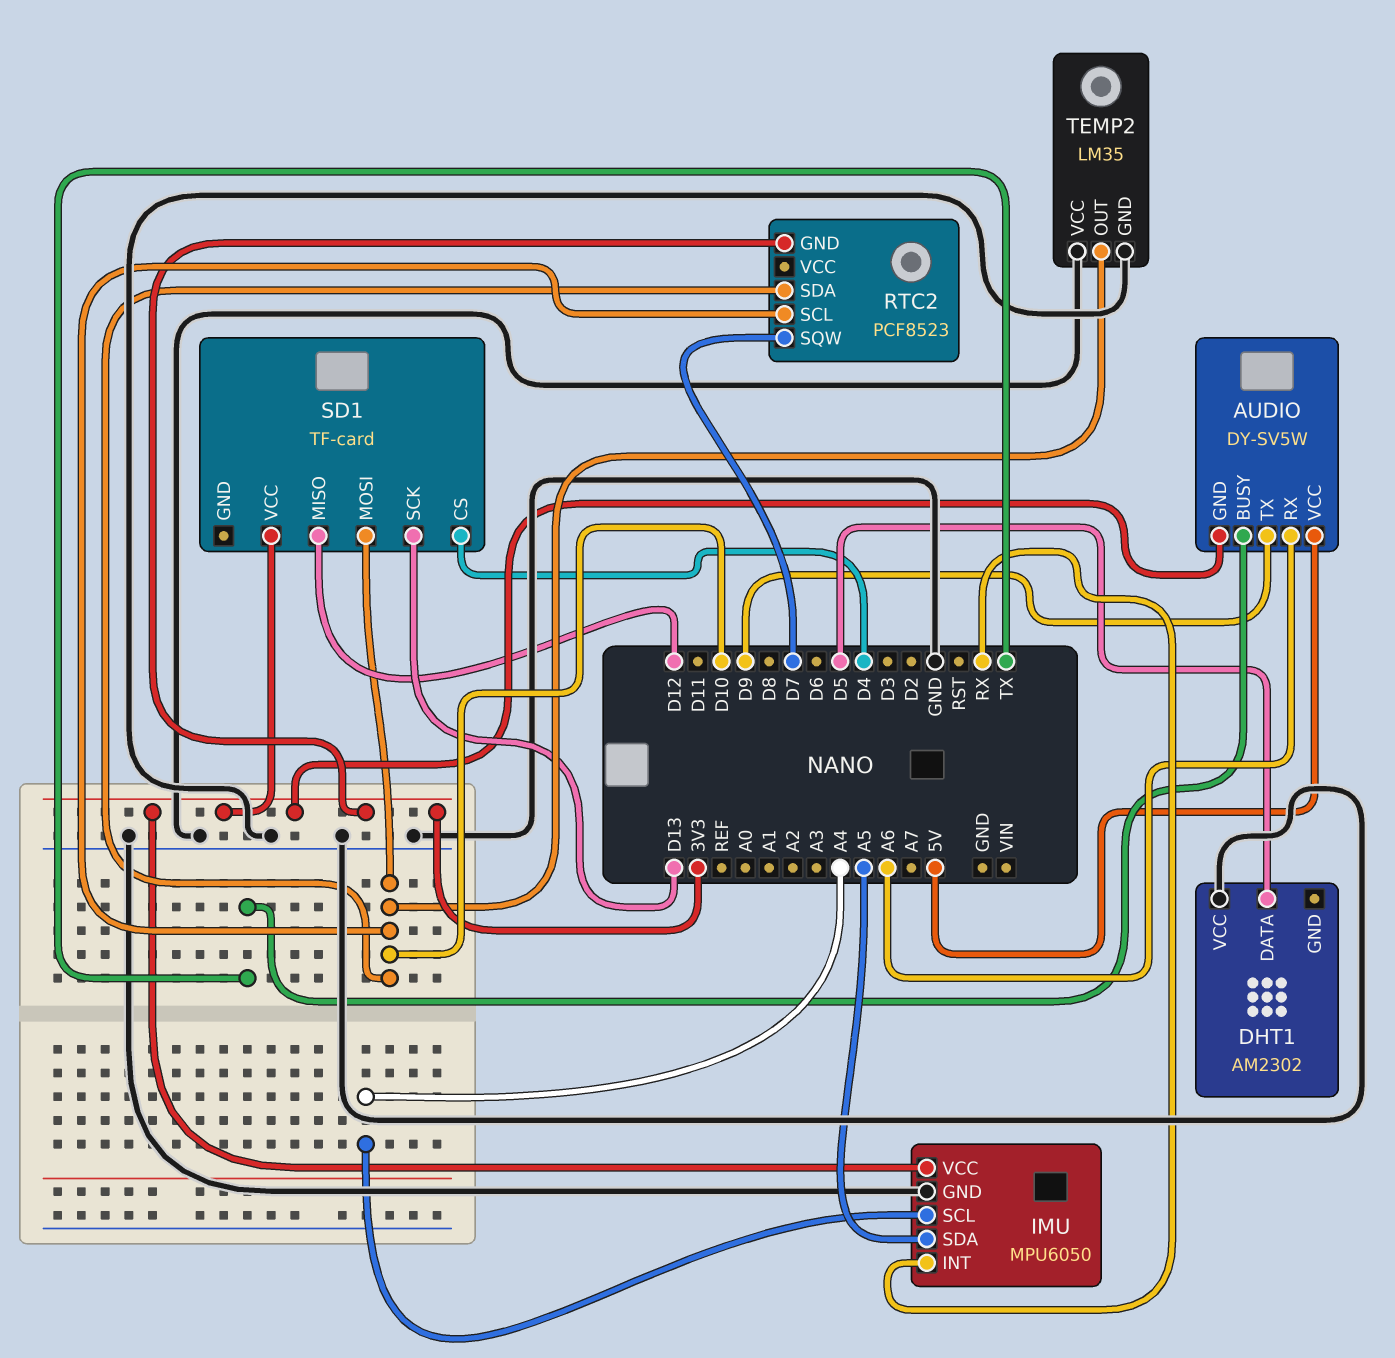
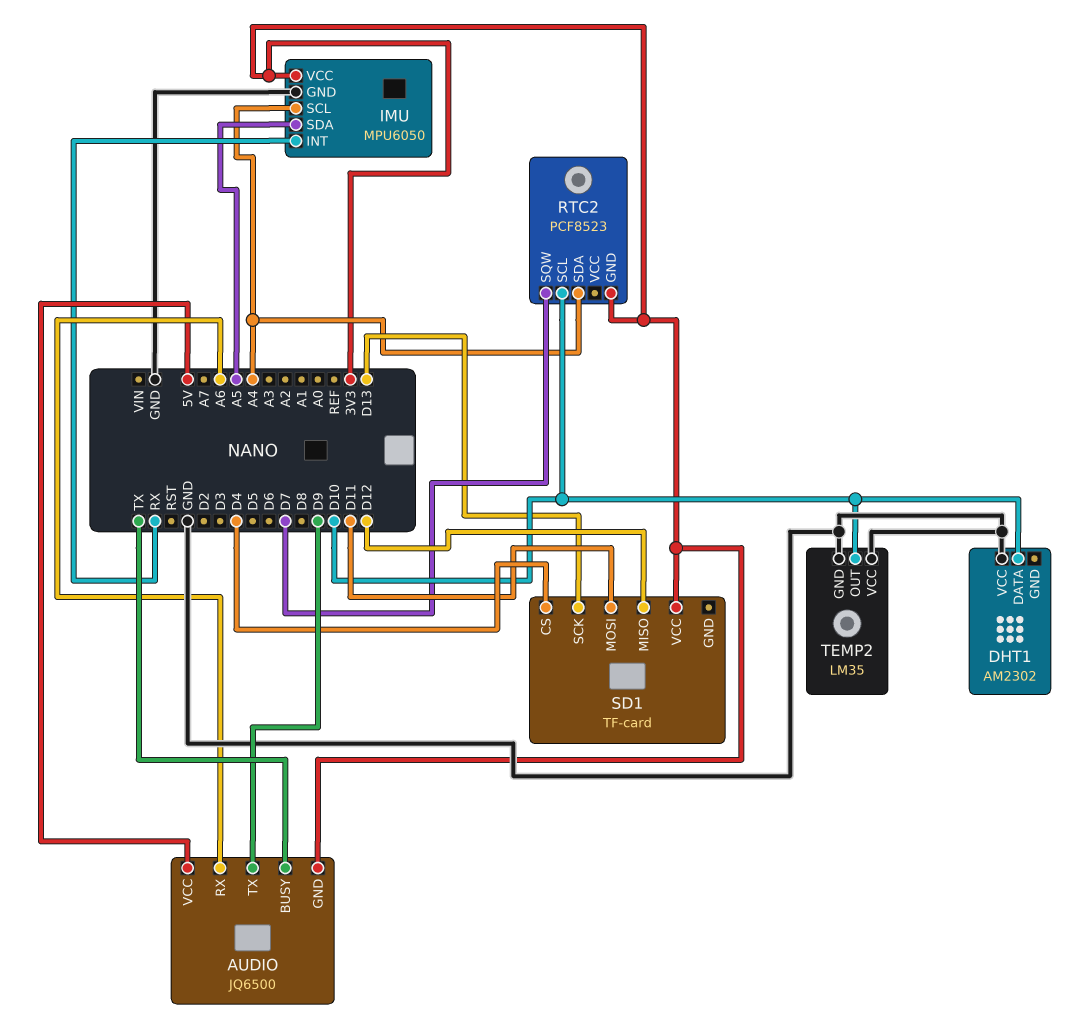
AUDIO: DY-SV5W -> JQ6500
DHT1 pin DATA: D5 -> D10
RTC2 pin SDA: D10 -> A4
SD1 pin MOSI: D10 -> D11

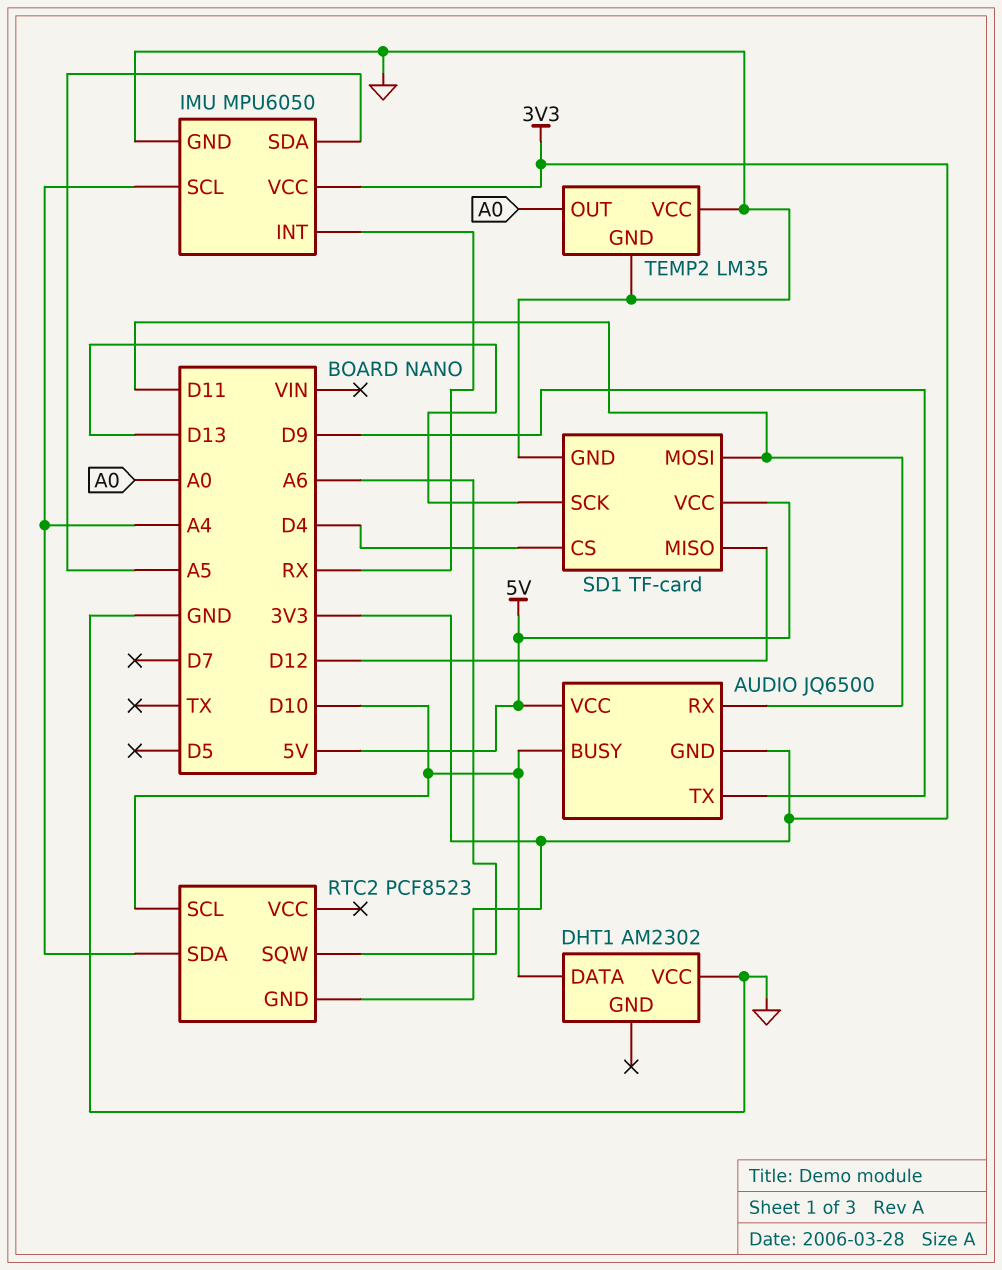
AUDIO pin BUSY: TX -> D10
AUDIO pin RX: A6 -> D11
RTC2 pin SQW: D7 -> A6
SD1 pin GND: none -> GND
SD1 pin VCC: 3V3 -> 5V
TEMP2 pin OUT: D10 -> A0

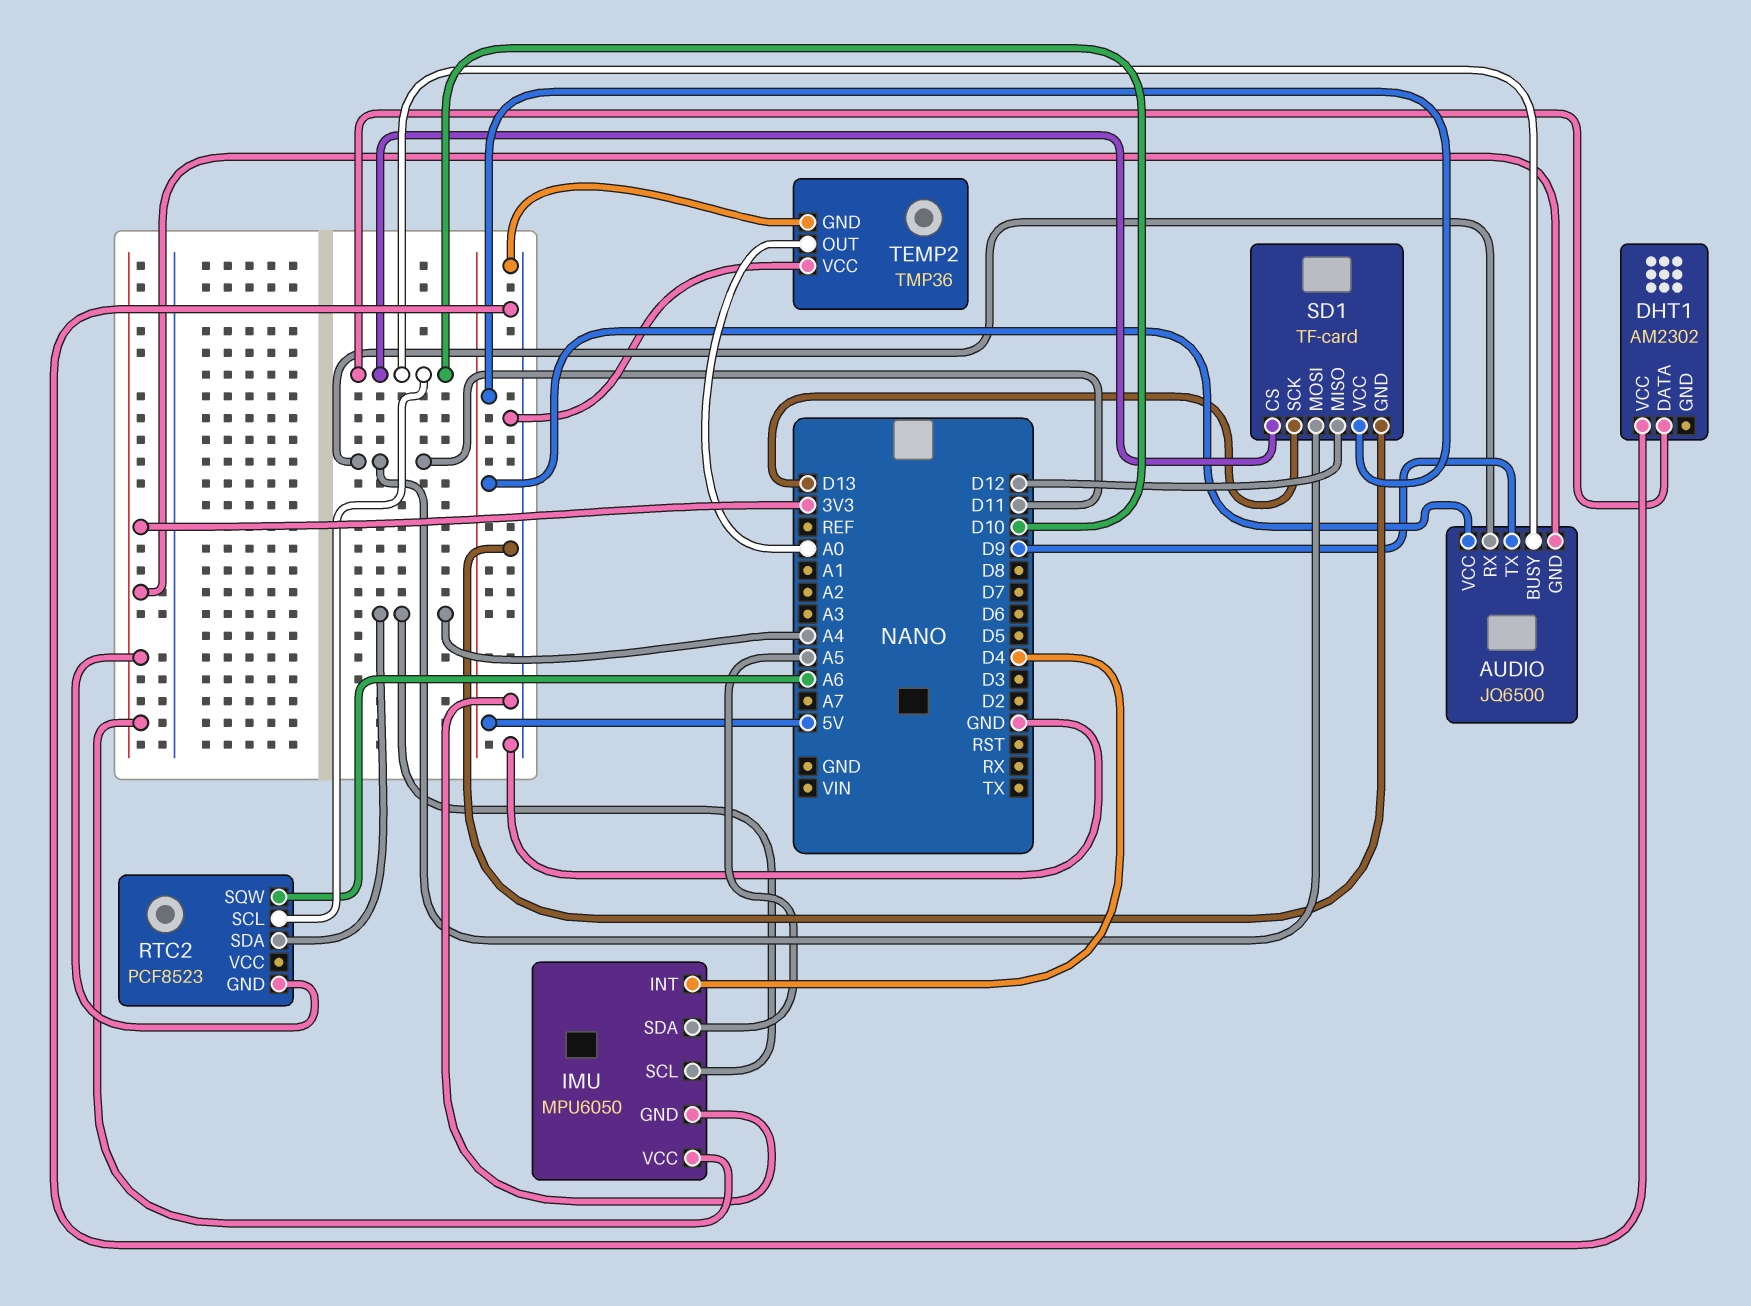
IMU pin INT: RX -> D4
SD1 pin CS: D4 -> D10
TEMP2: LM35 -> TMP36

